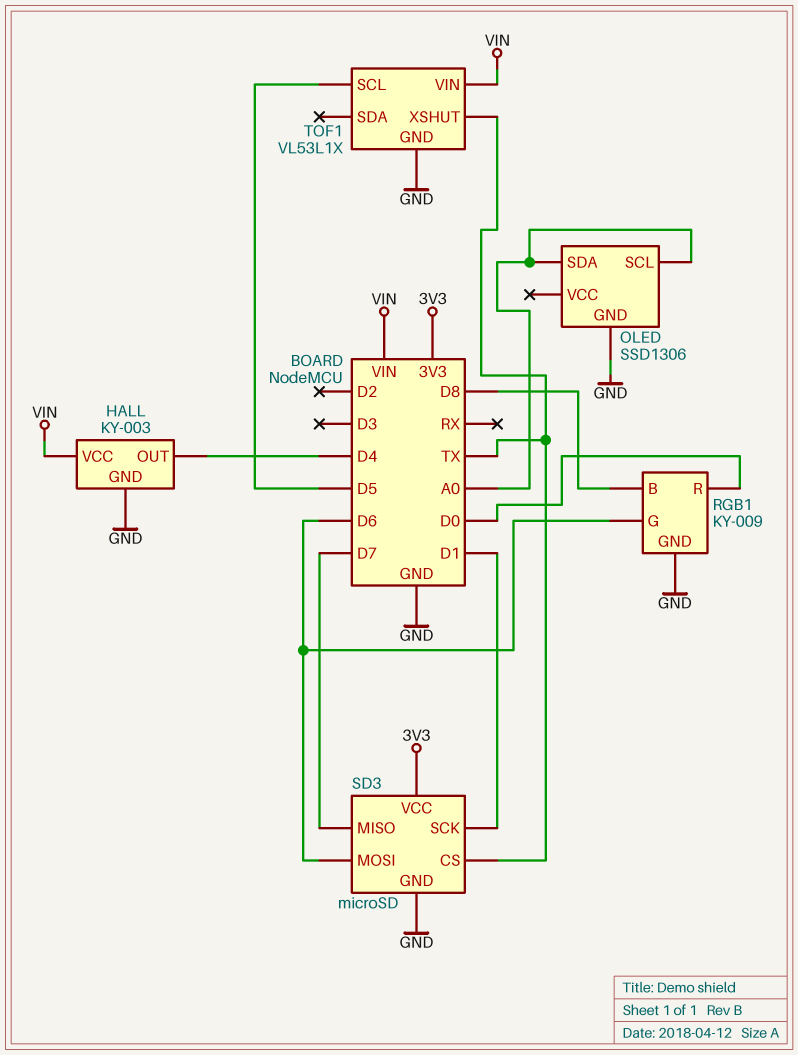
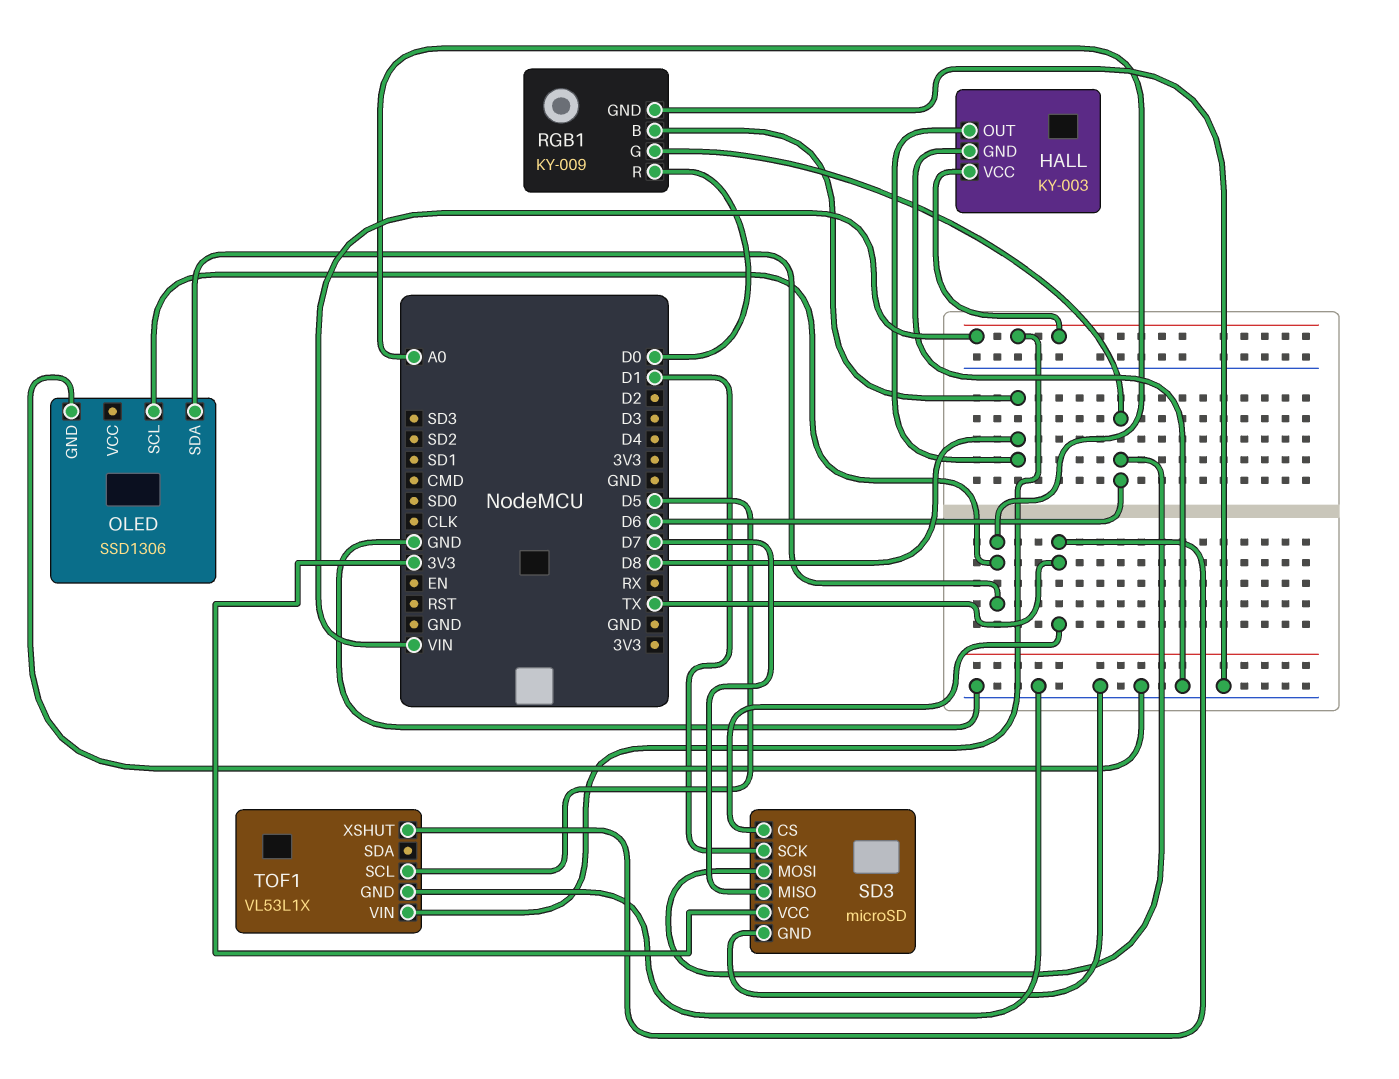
HALL pin OUT: D4 -> D8

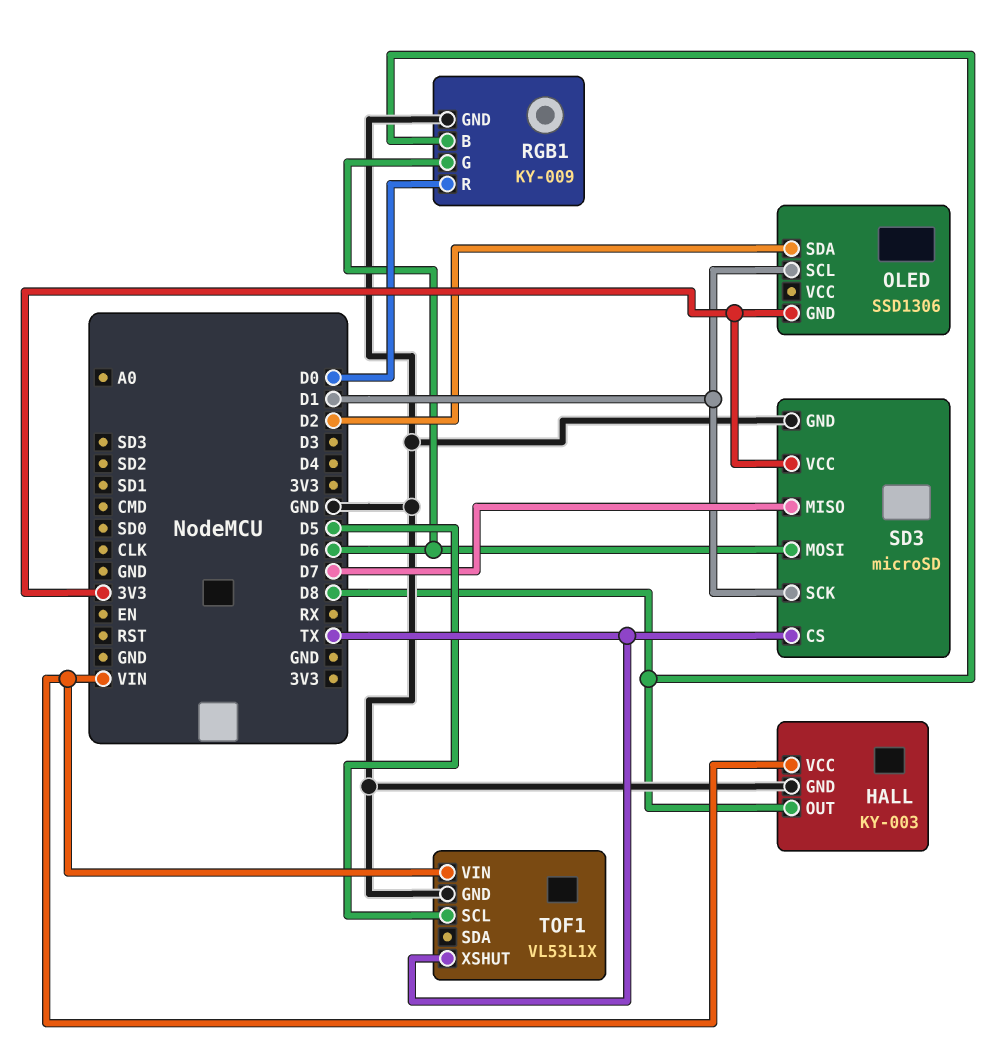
OLED pin GND: GND -> 3V3
OLED pin SCL: A0 -> D1
OLED pin SDA: A0 -> D2

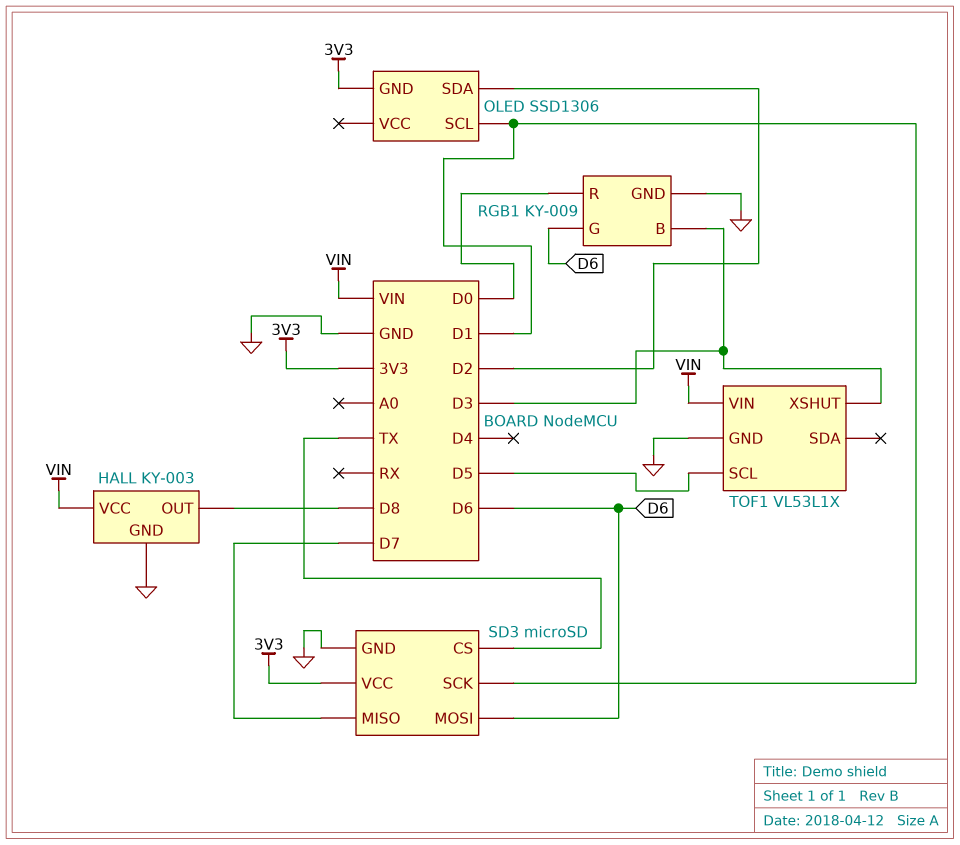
RGB1 pin B: D8 -> D3
TOF1 pin XSHUT: TX -> D3

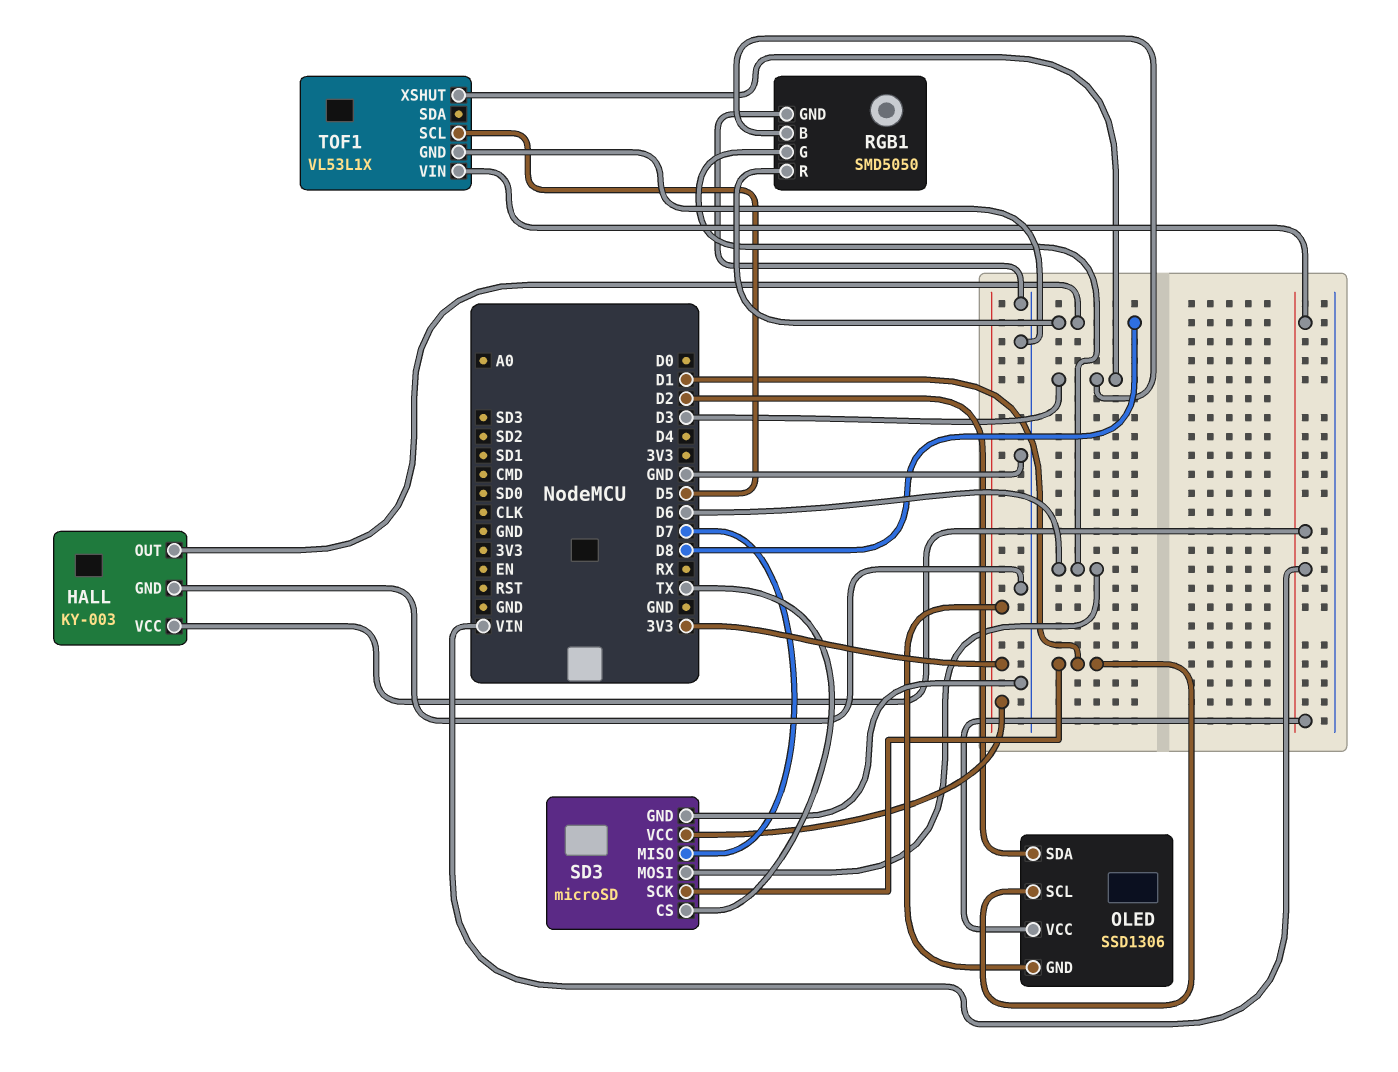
OLED pin VCC: none -> VIN
RGB1: KY-009 -> SMD5050
RGB1 pin R: D0 -> D8

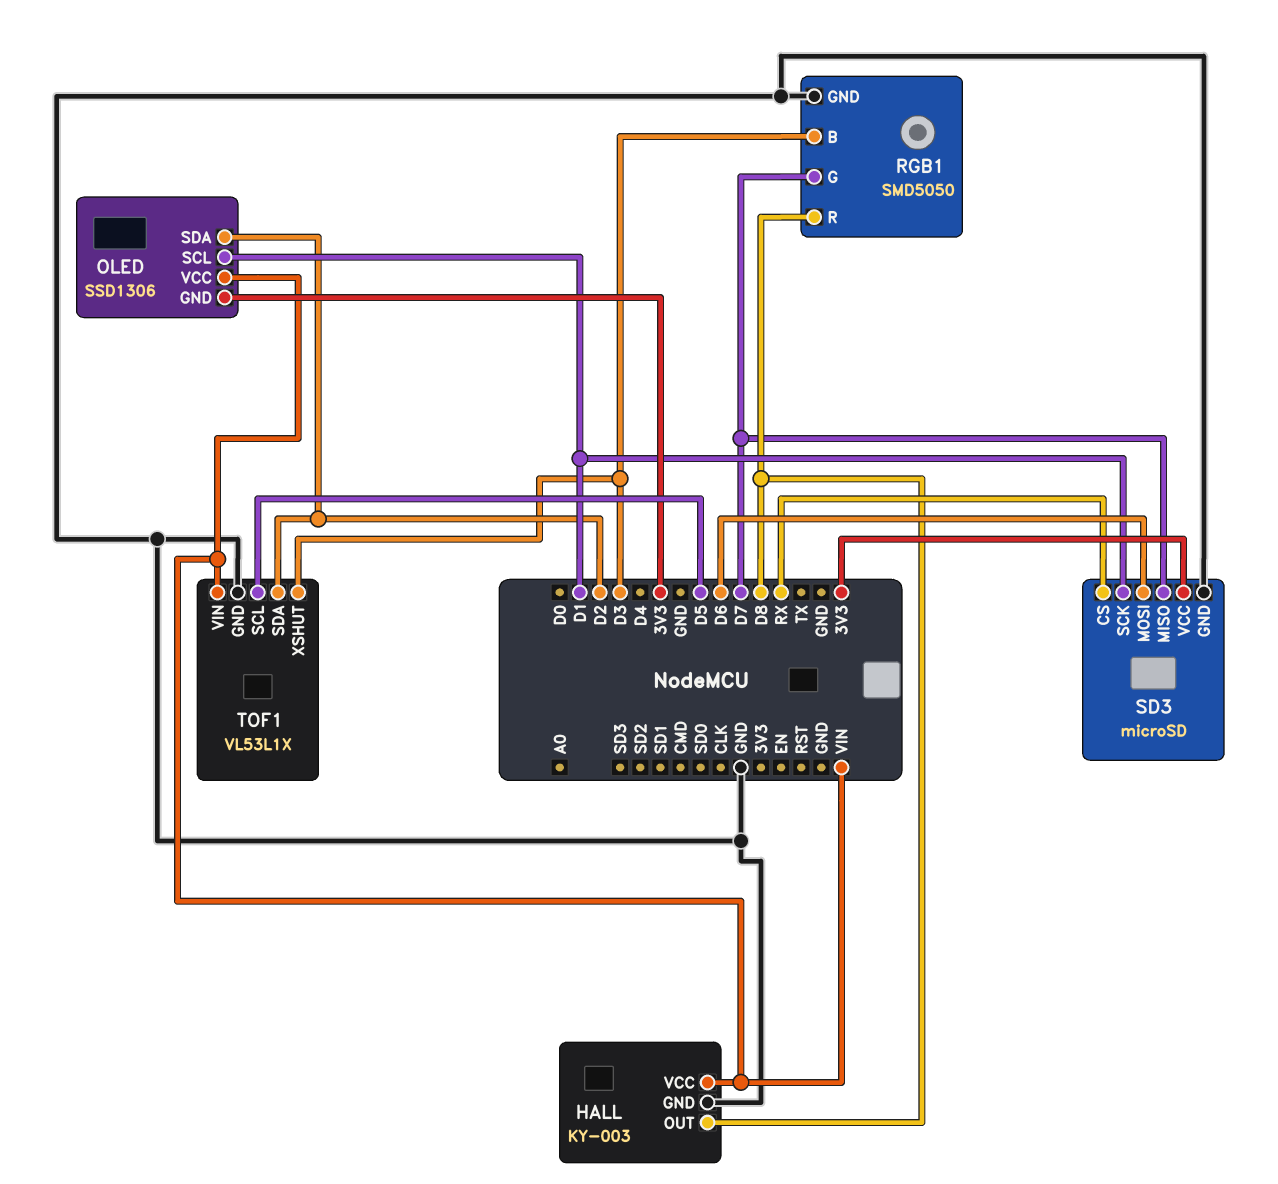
RGB1 pin G: D6 -> D7
SD3 pin CS: TX -> RX
TOF1 pin SDA: none -> D2

